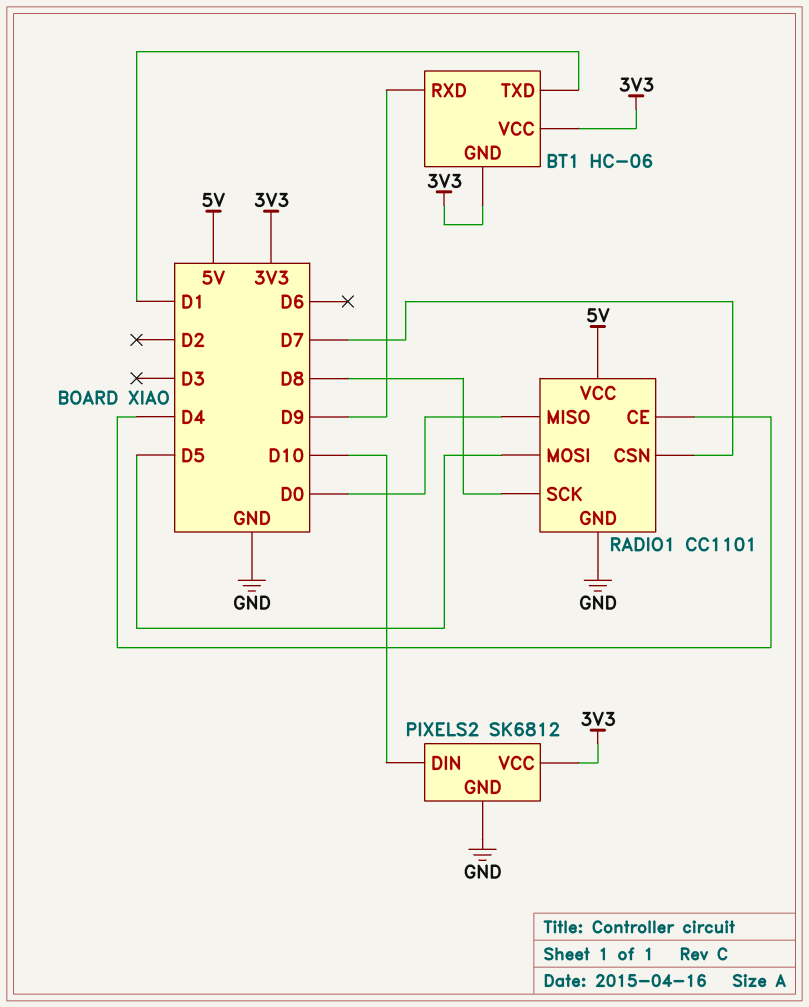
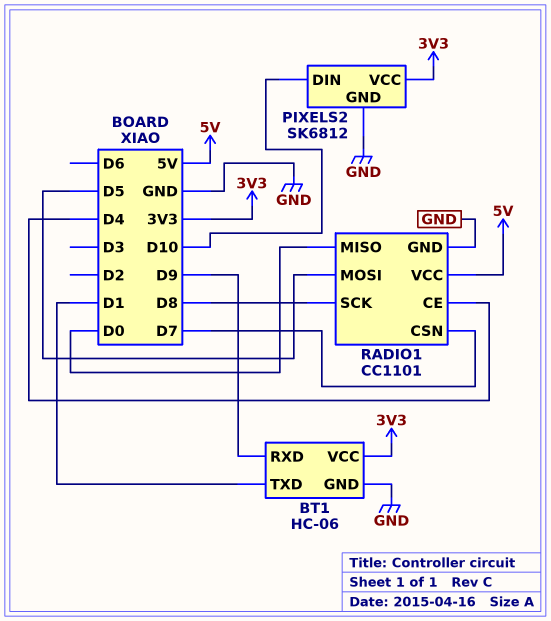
BT1 pin GND: 3V3 -> GND

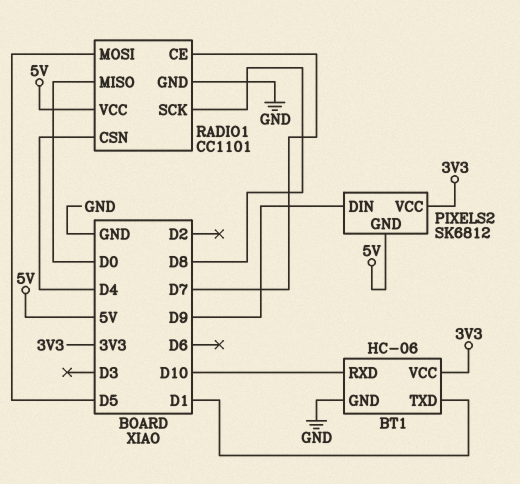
BT1 pin RXD: D9 -> D10
PIXELS2 pin DIN: D10 -> D9
PIXELS2 pin GND: GND -> 5V
RADIO1 pin CE: D4 -> D7
RADIO1 pin CSN: D7 -> D4

